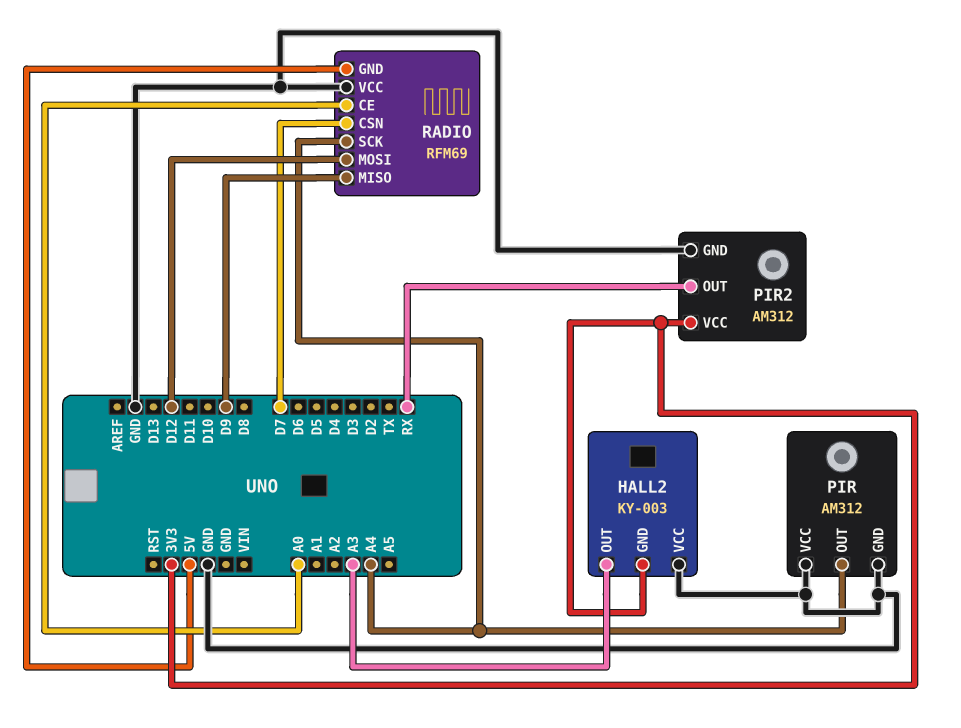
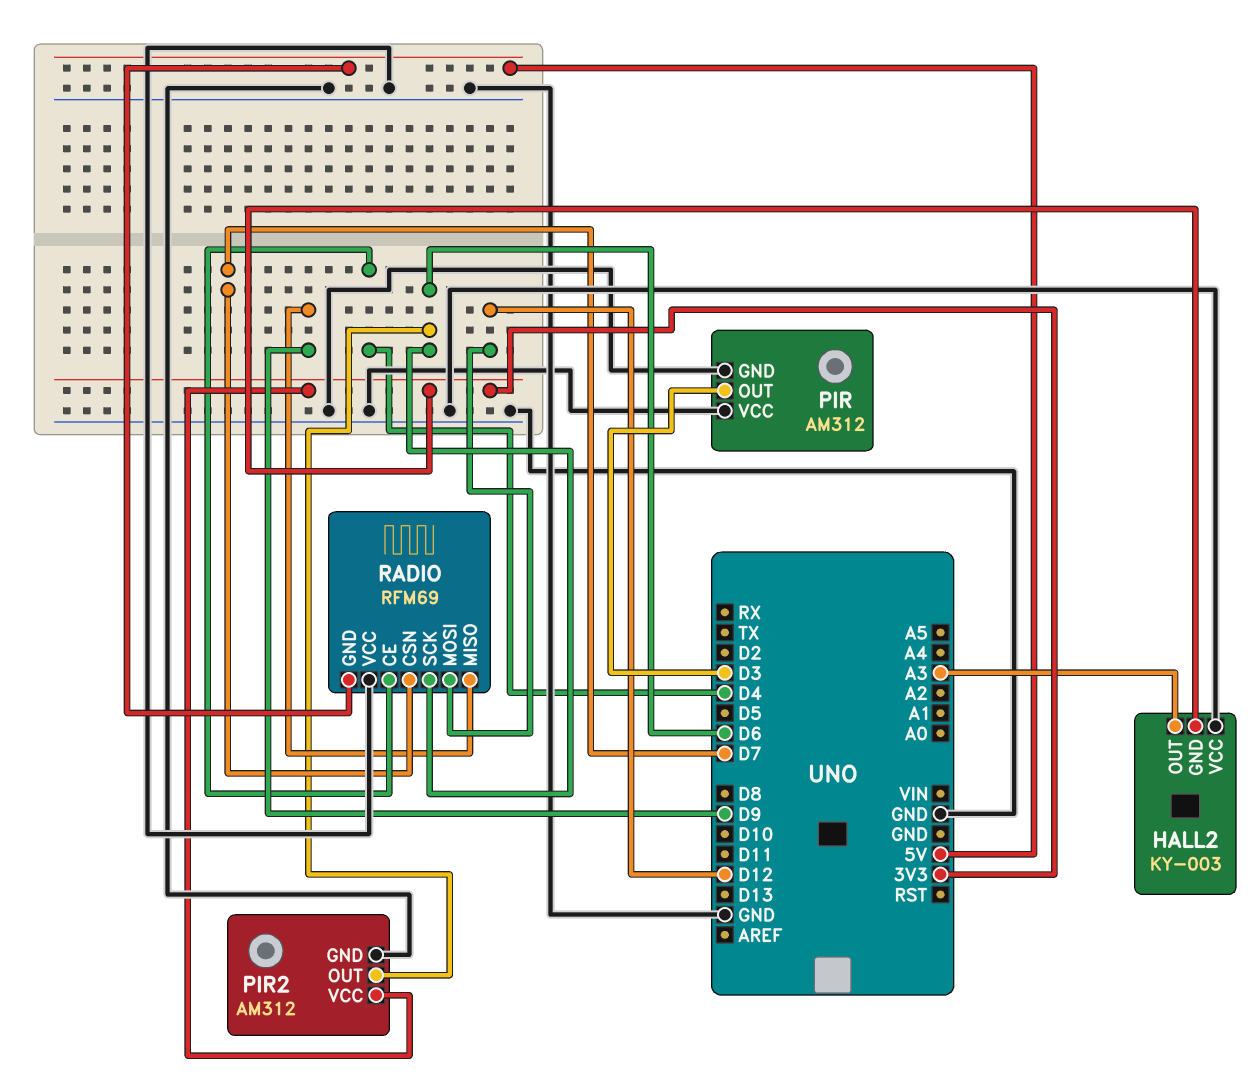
PIR pin OUT: A4 -> D3
PIR2 pin OUT: RX -> D6
RADIO pin CE: A0 -> D4
RADIO pin SCK: A4 -> D6

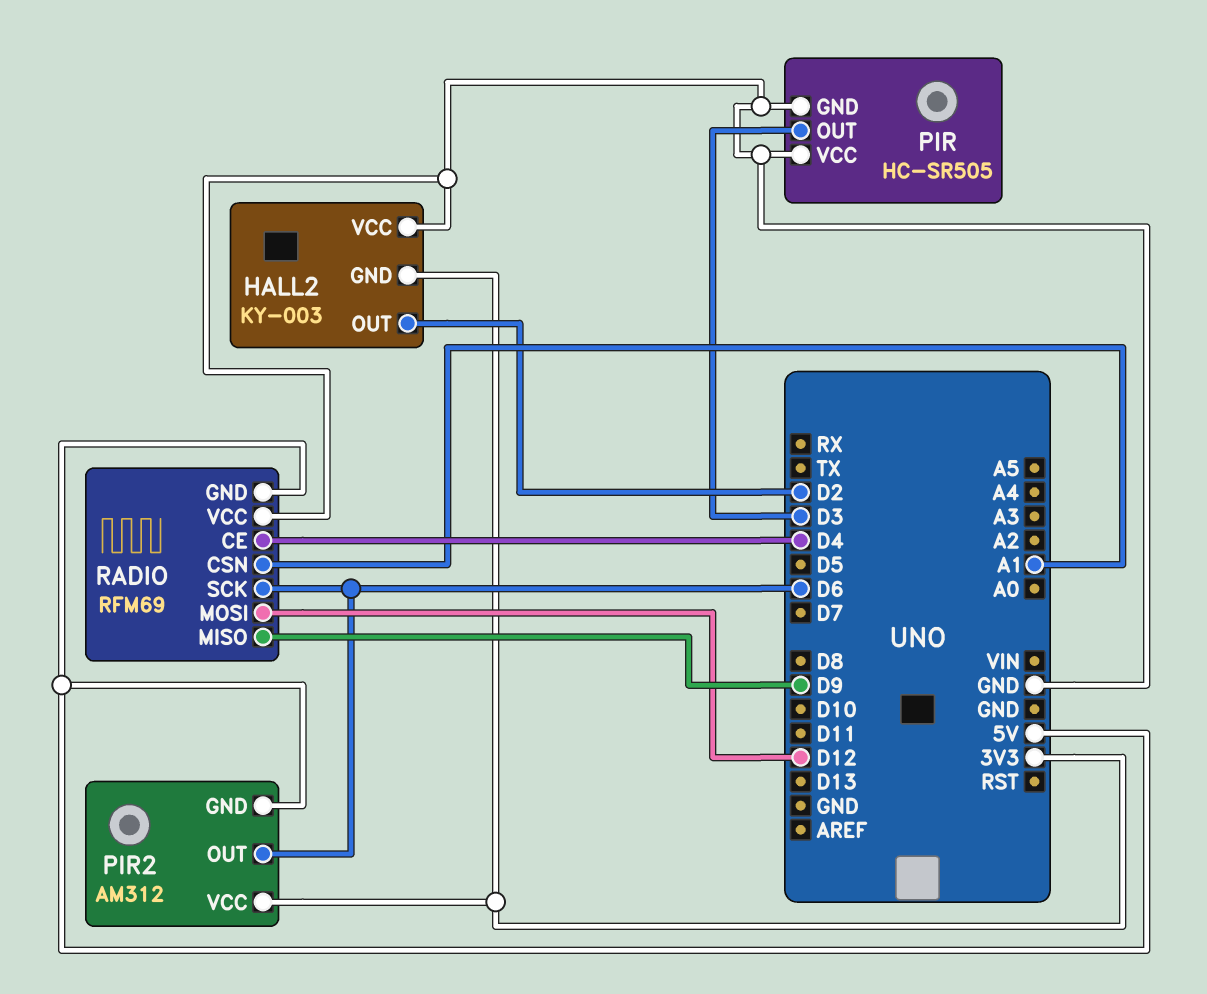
HALL2 pin OUT: A3 -> D2
PIR: AM312 -> HC-SR505
PIR2 pin GND: GND -> 5V
RADIO pin CSN: D7 -> A1

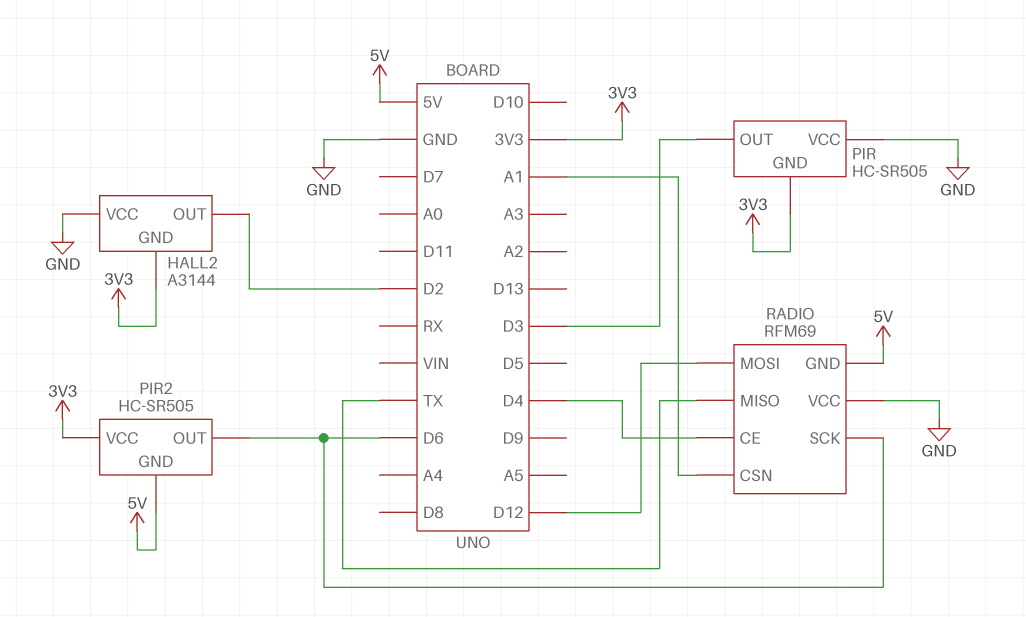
HALL2: KY-003 -> A3144
PIR pin GND: GND -> 3V3
PIR2: AM312 -> HC-SR505
RADIO pin MISO: D9 -> TX

